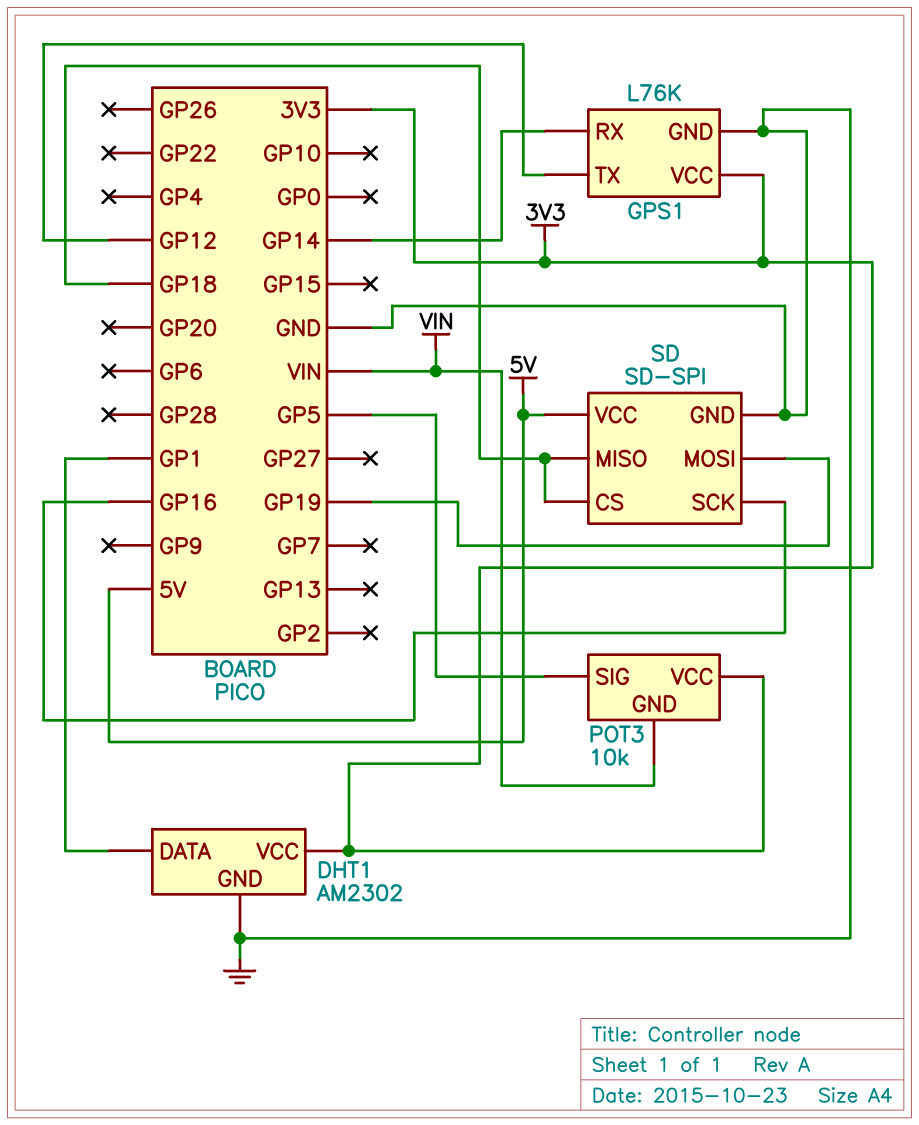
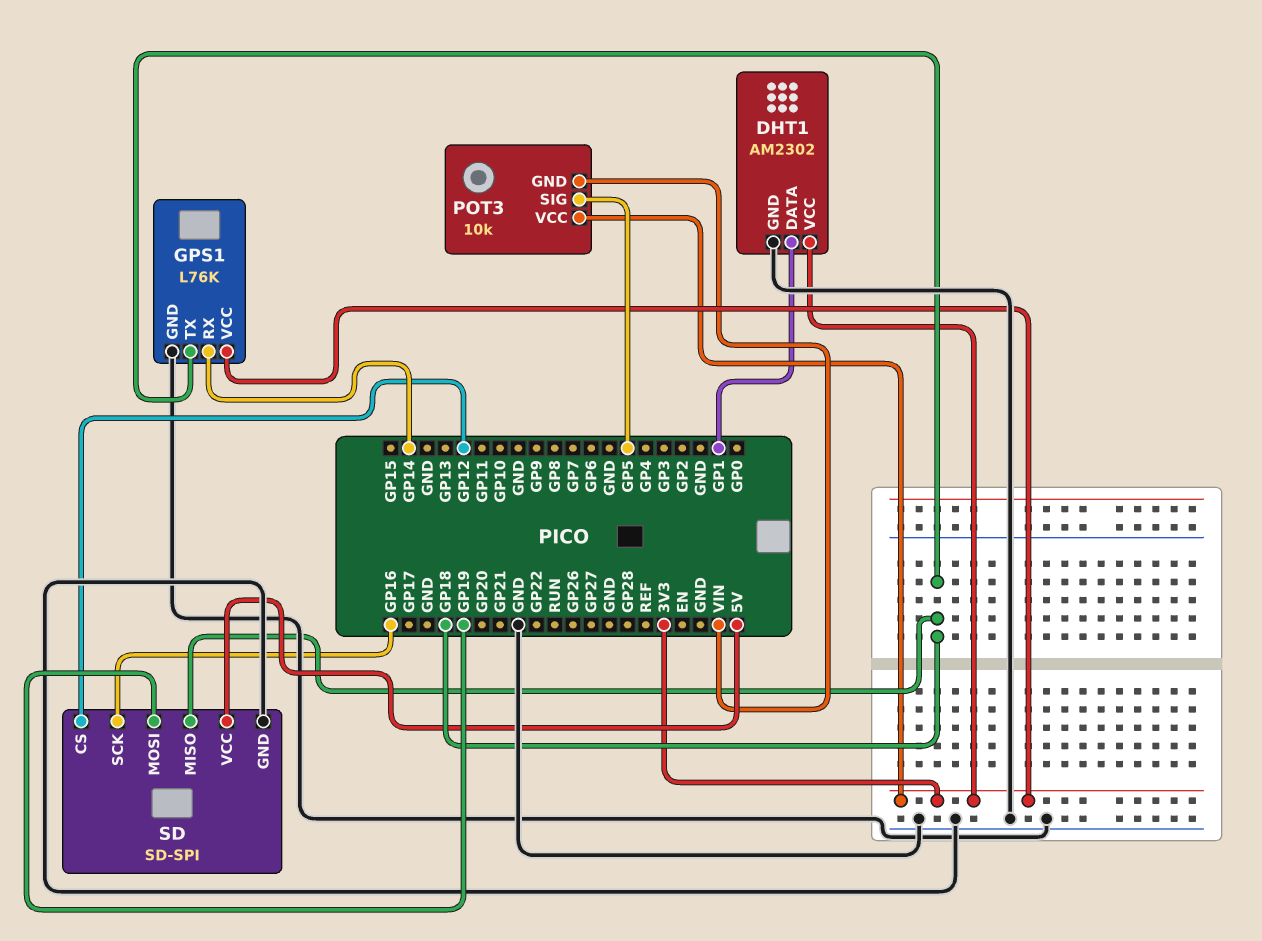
GPS1 pin TX: GP12 -> GP18
SD pin CS: GP18 -> GP12

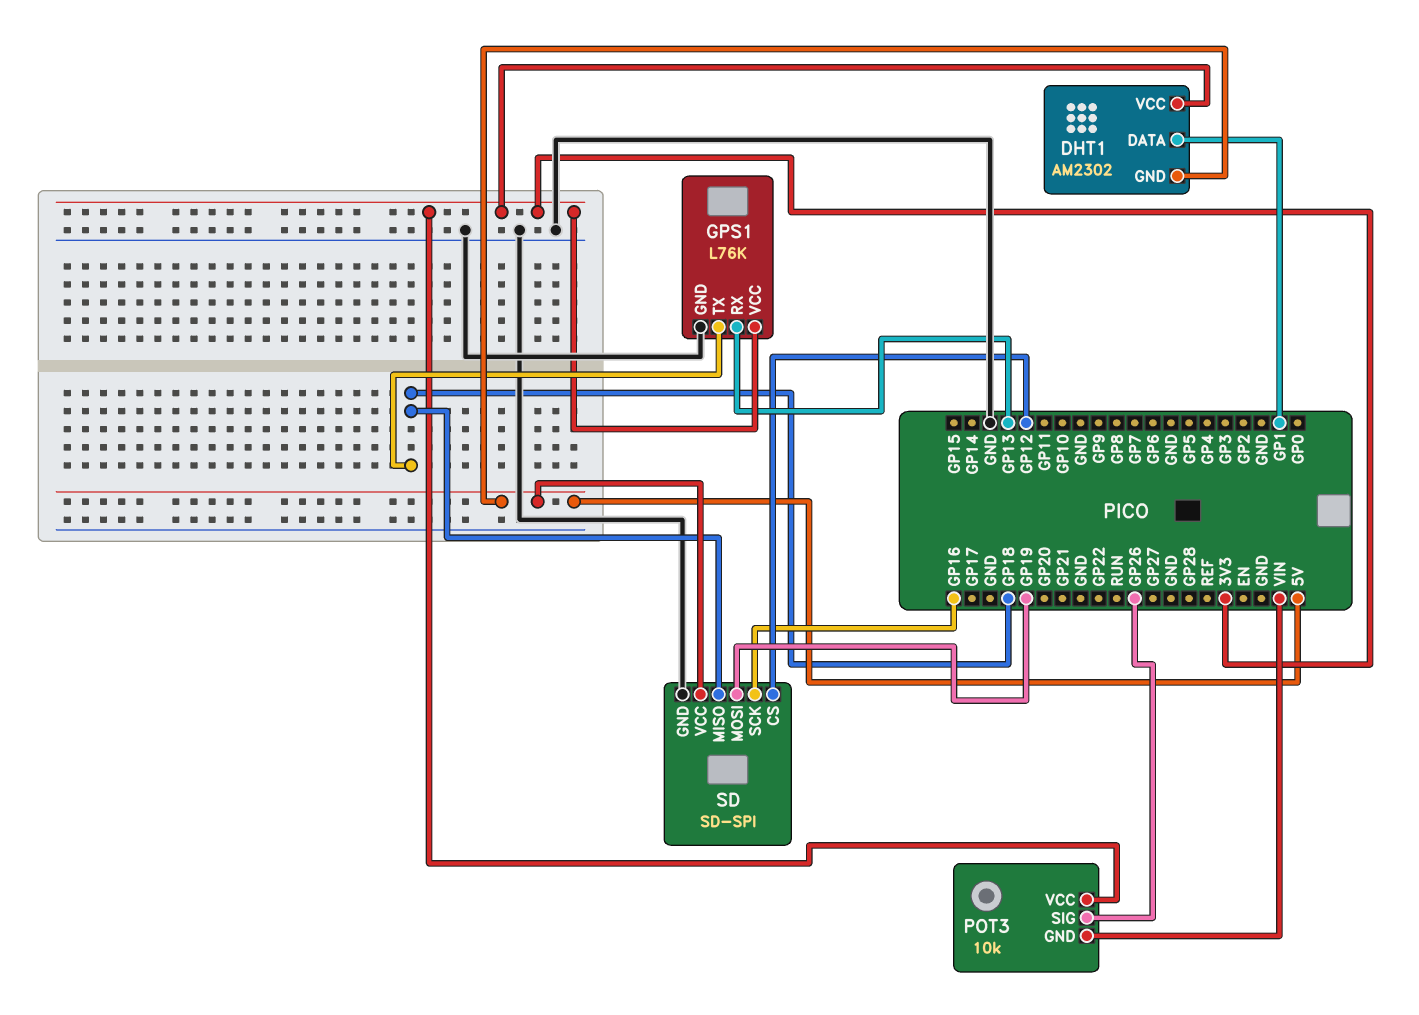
DHT1 pin GND: GND -> 5V
GPS1 pin RX: GP14 -> GP13
POT3 pin SIG: GP5 -> GP26

